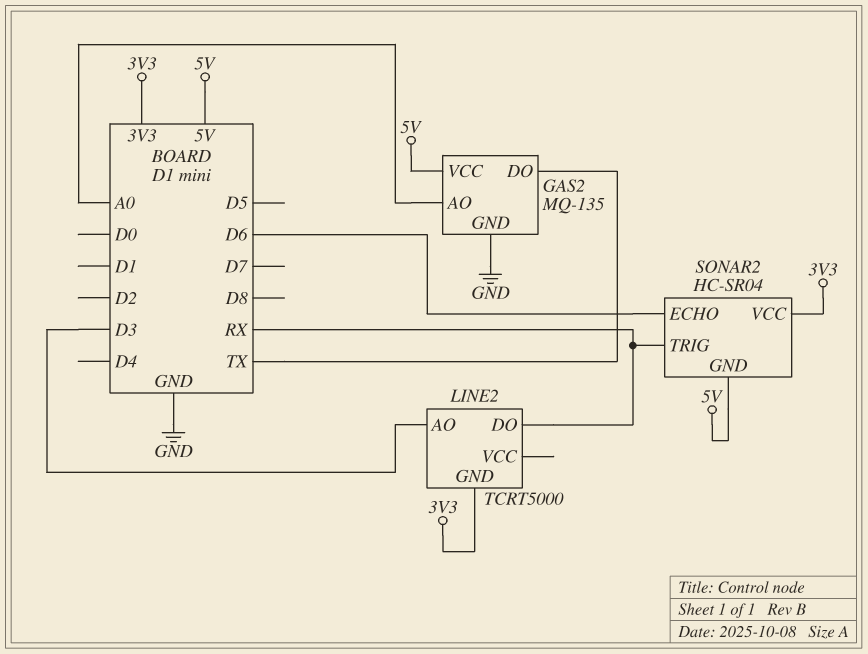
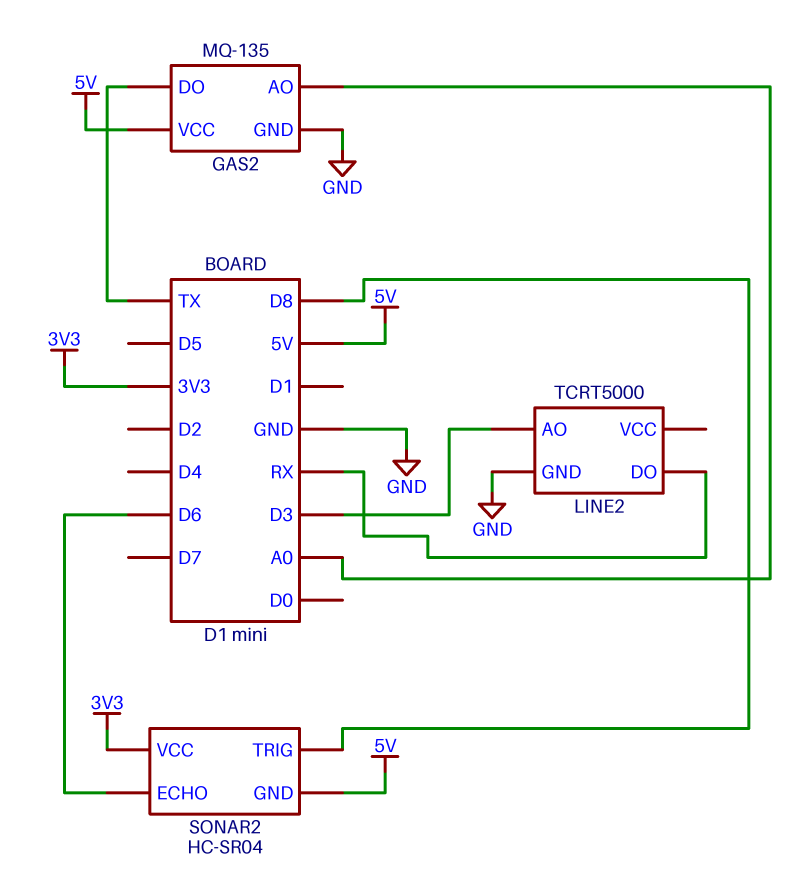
LINE2 pin GND: 3V3 -> GND
SONAR2 pin TRIG: RX -> D8

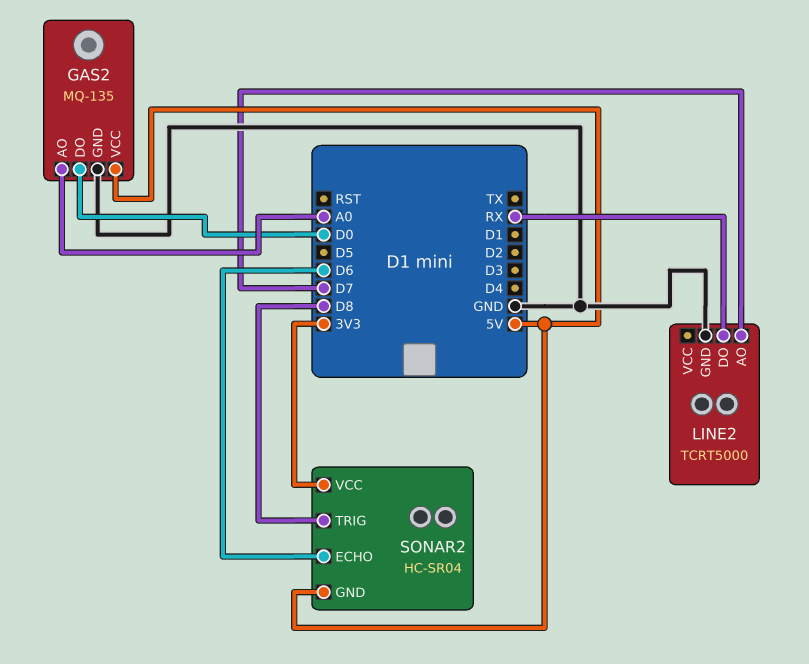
GAS2 pin DO: TX -> D0
LINE2 pin AO: D3 -> D7

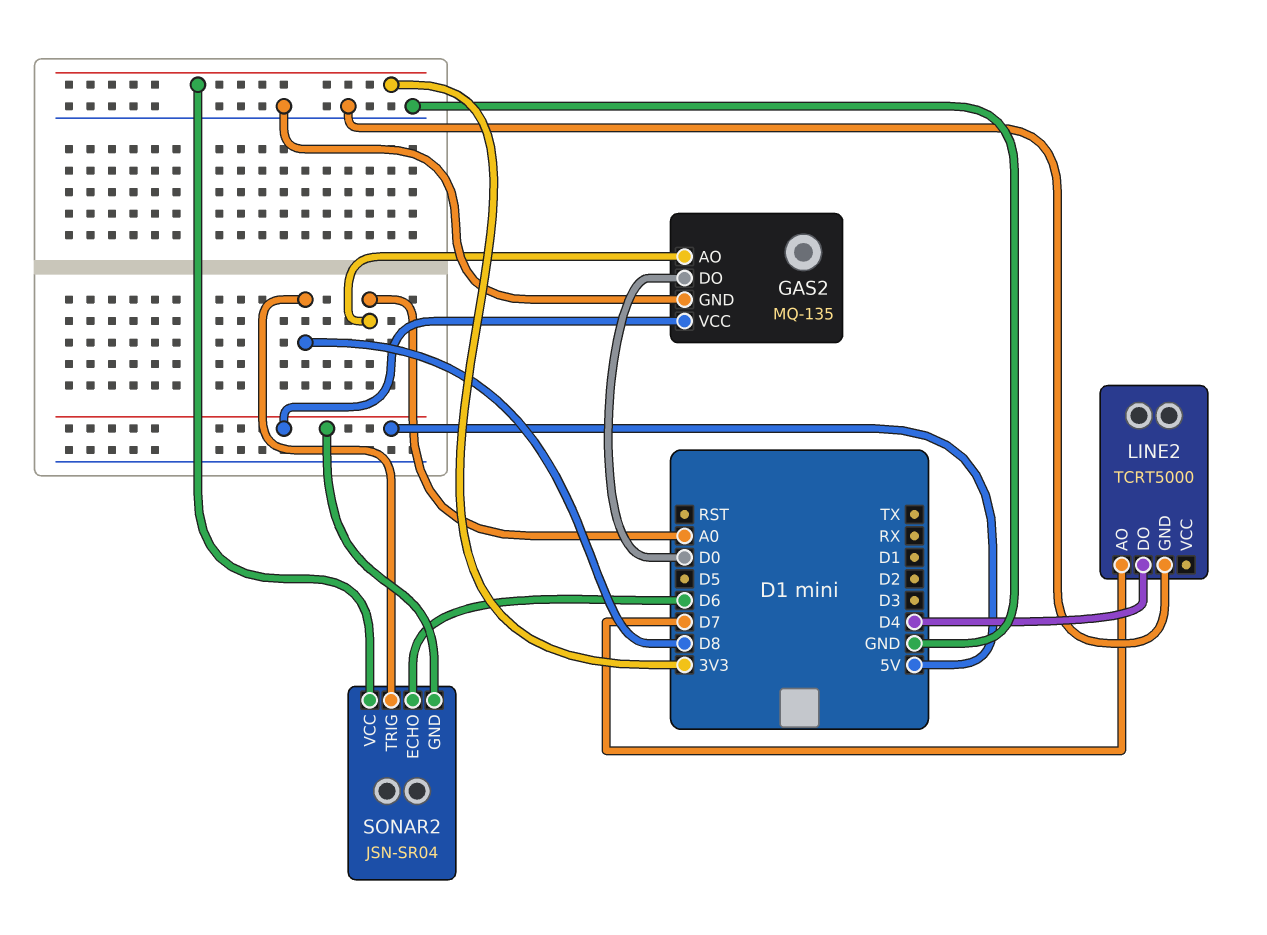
LINE2 pin DO: RX -> D4
SONAR2: HC-SR04 -> JSN-SR04

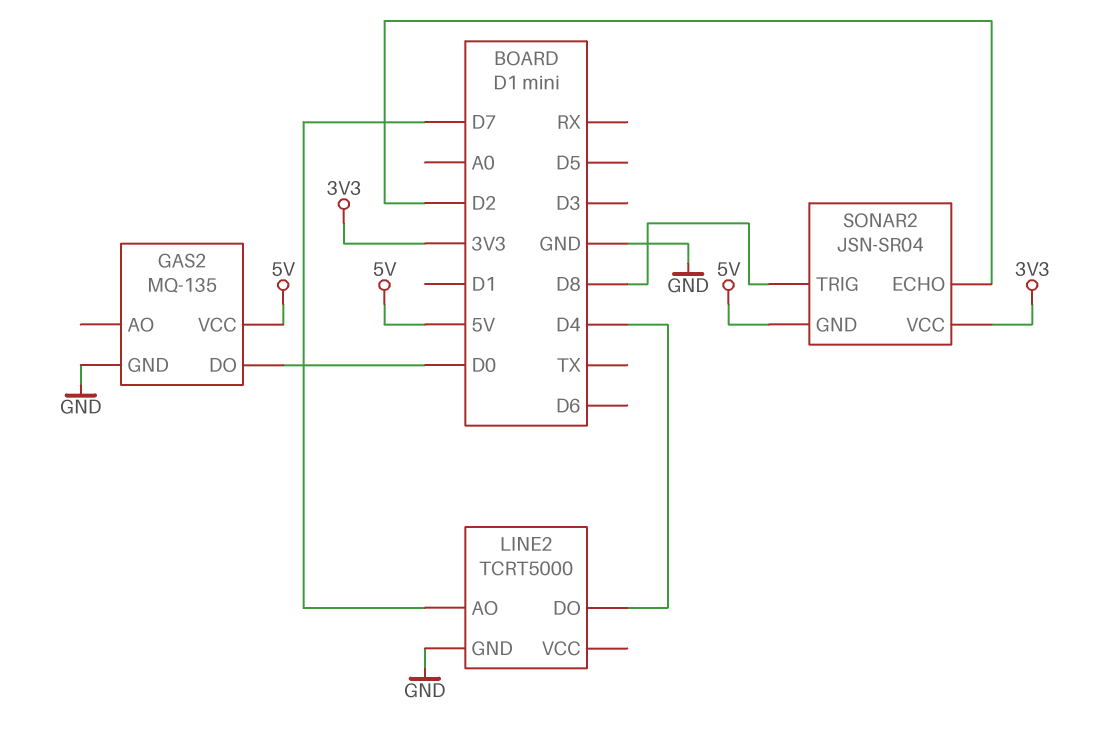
GAS2 pin AO: A0 -> none
SONAR2 pin ECHO: D6 -> D2

